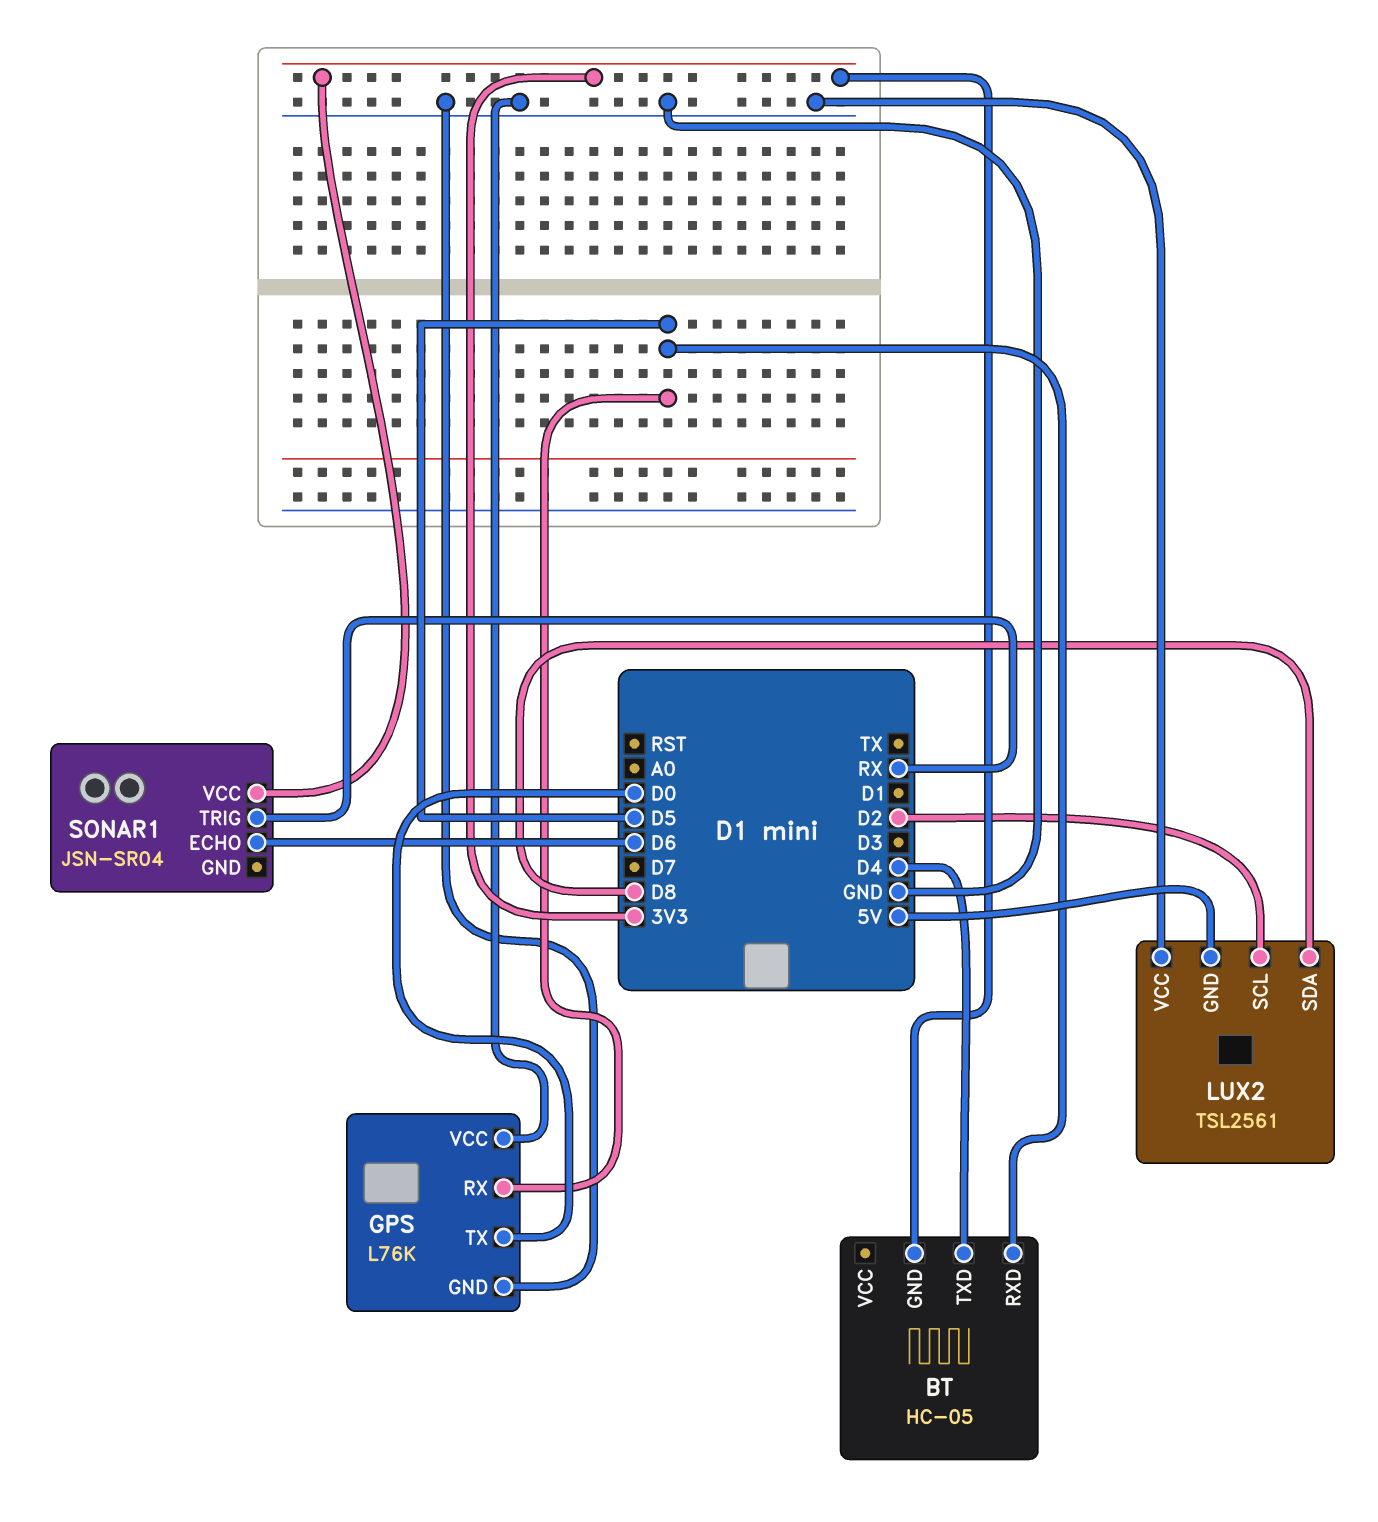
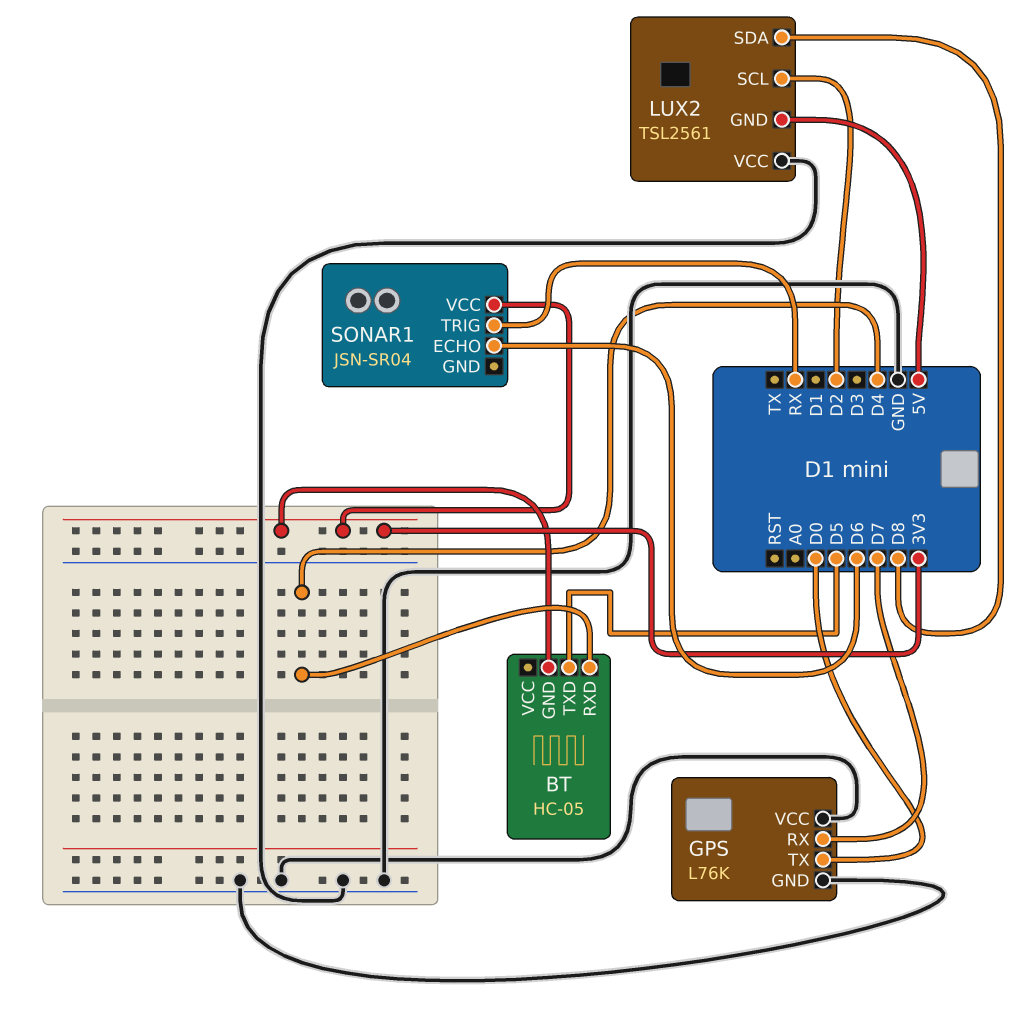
BT pin RXD: D5 -> D4
BT pin TXD: D4 -> D5
GPS pin RX: D5 -> D7

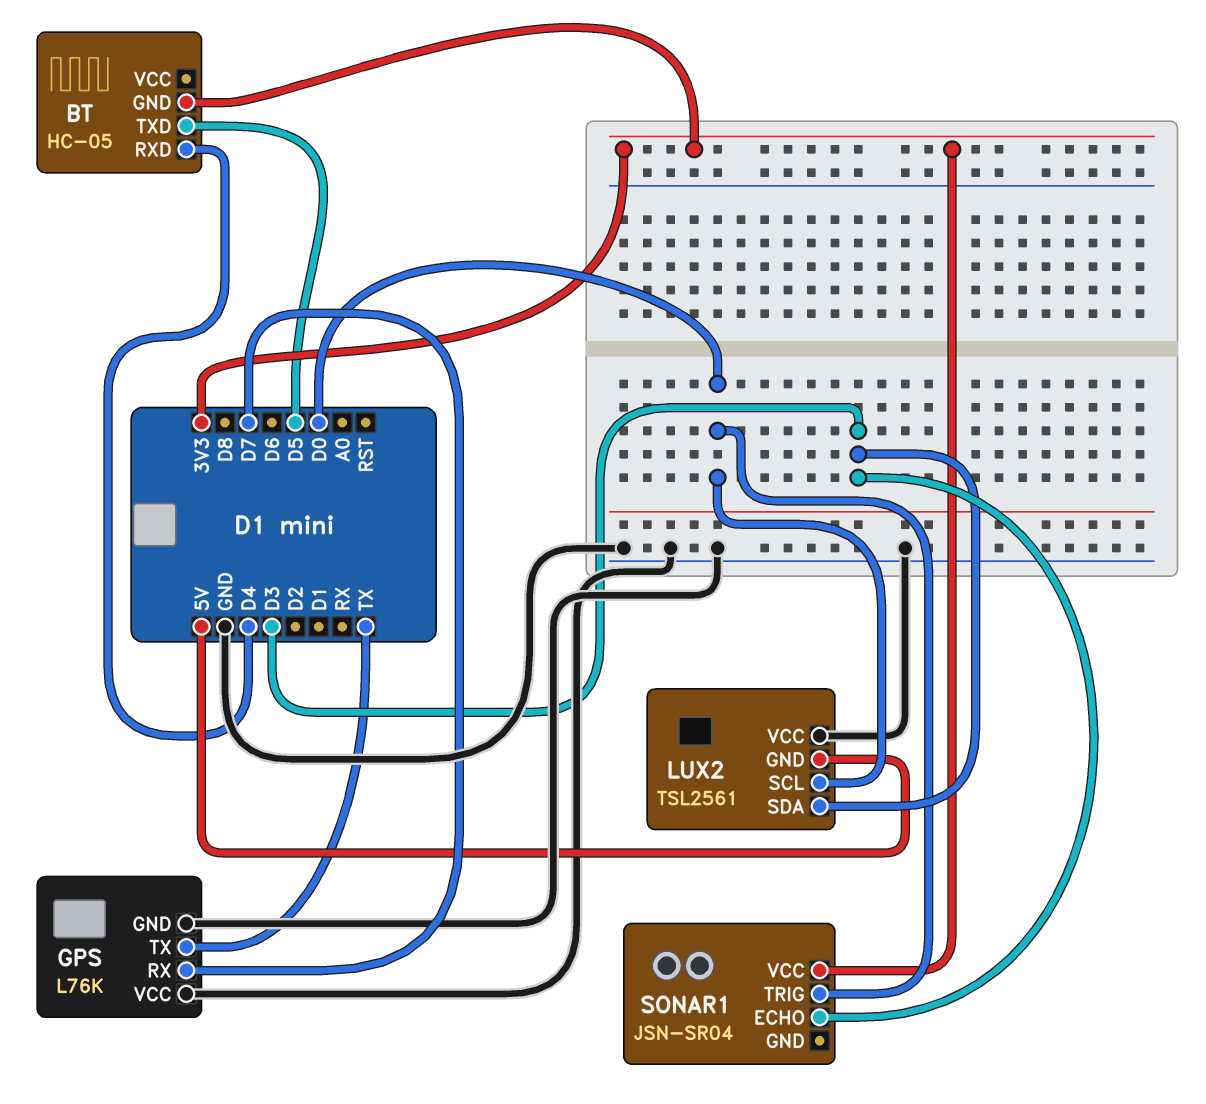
GPS pin TX: D0 -> TX
LUX2 pin SCL: D2 -> D0
LUX2 pin SDA: D8 -> D3
SONAR1 pin ECHO: D6 -> D3
SONAR1 pin TRIG: RX -> D0

